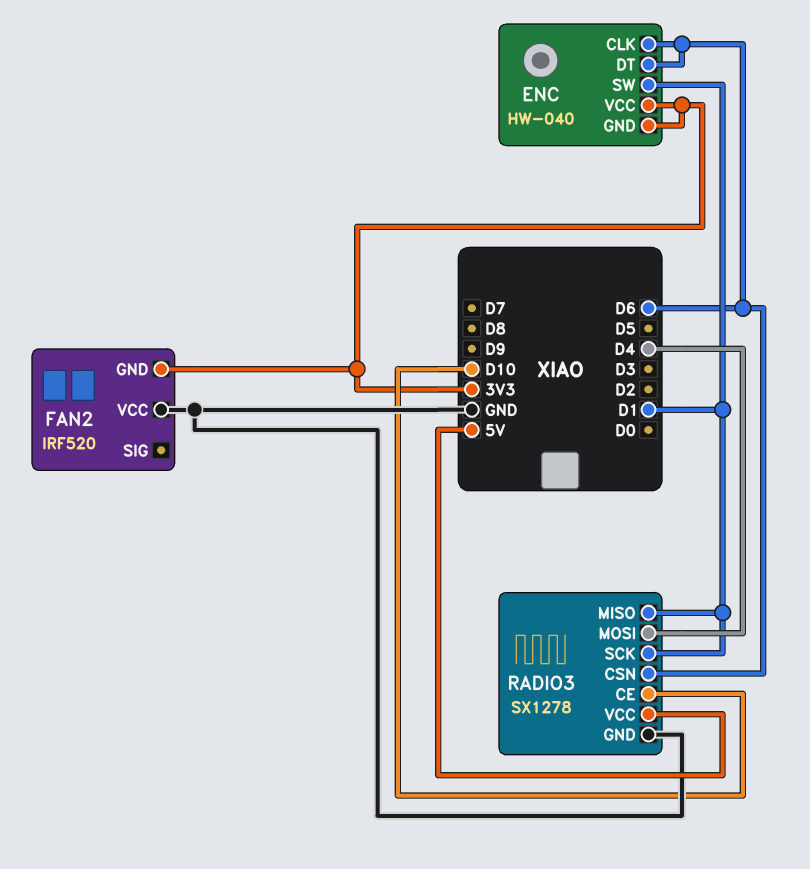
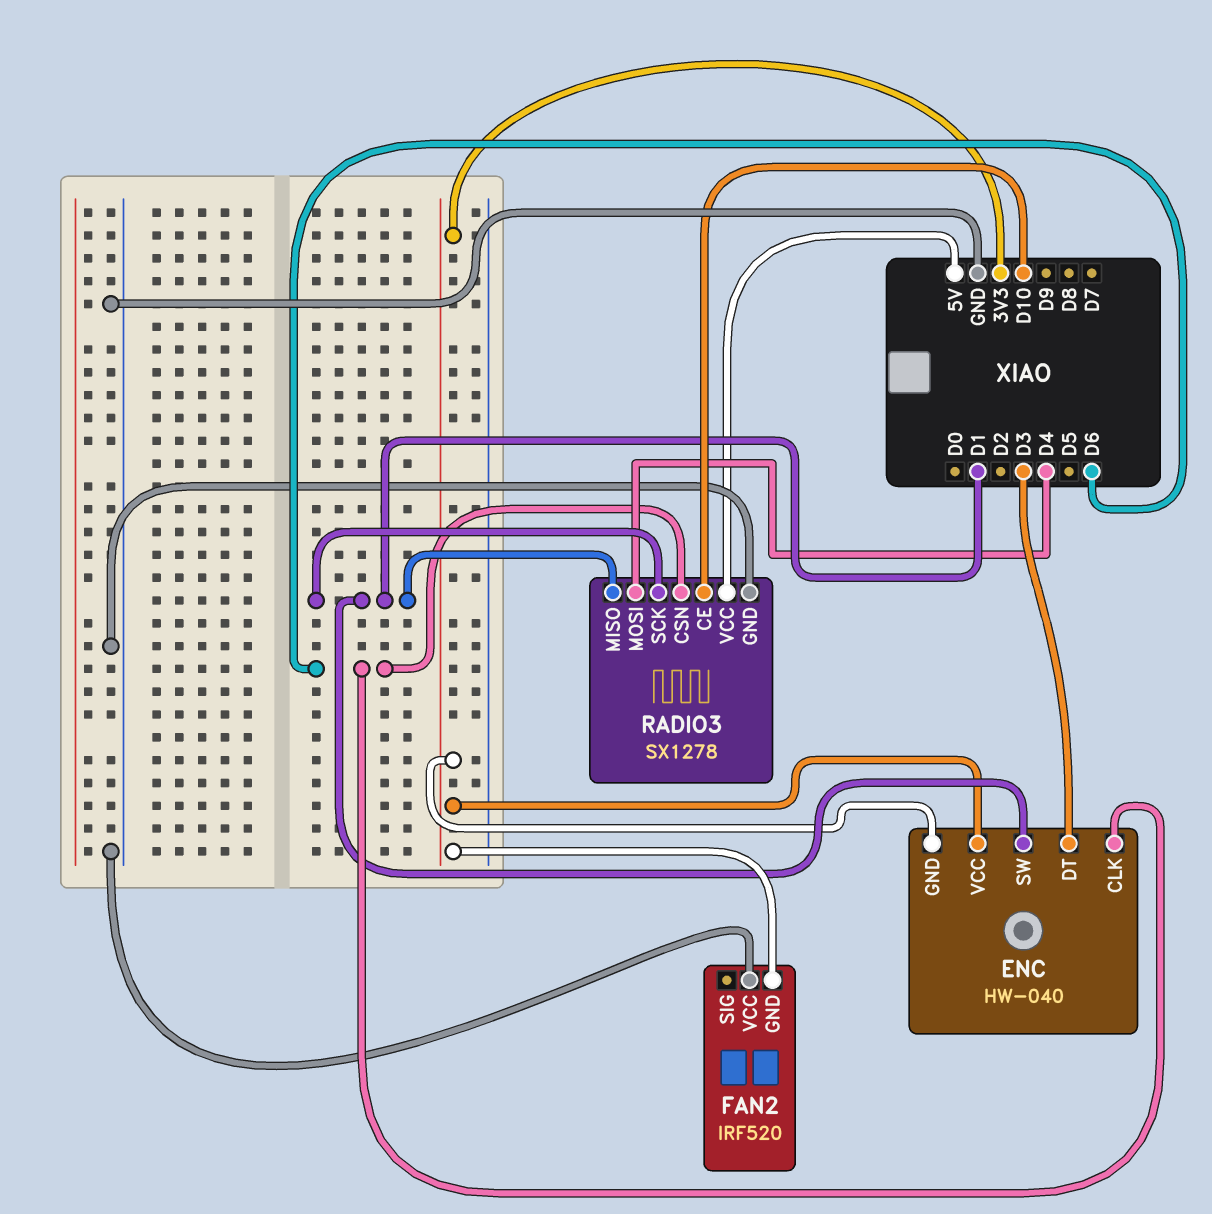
ENC pin DT: D6 -> D3

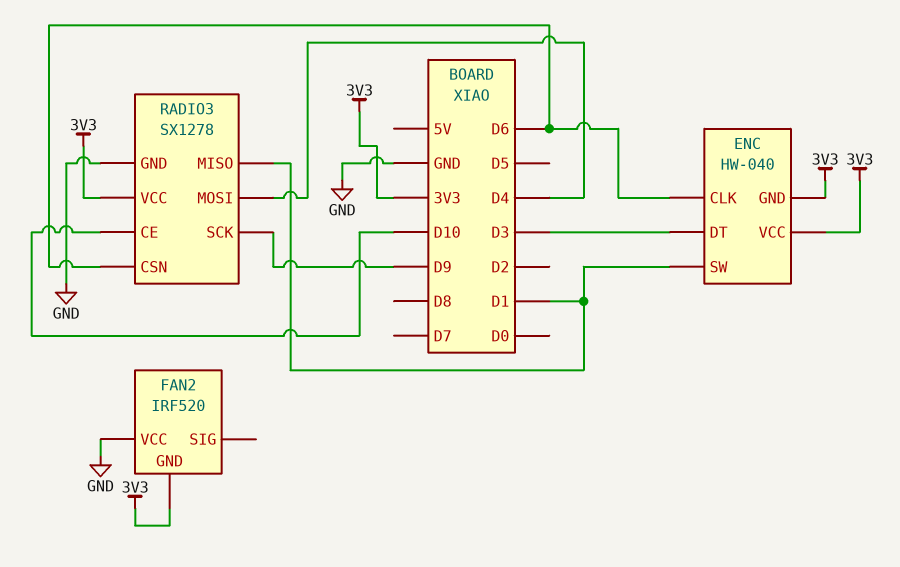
RADIO3 pin SCK: D1 -> D9
RADIO3 pin VCC: 5V -> 3V3

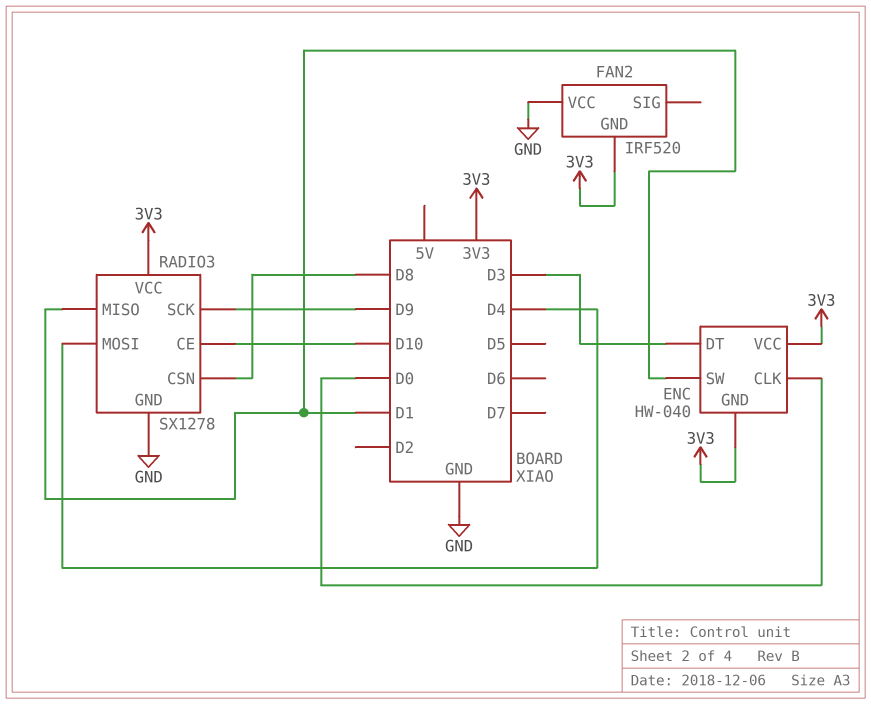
ENC pin CLK: D6 -> D0
RADIO3 pin CSN: D6 -> D8

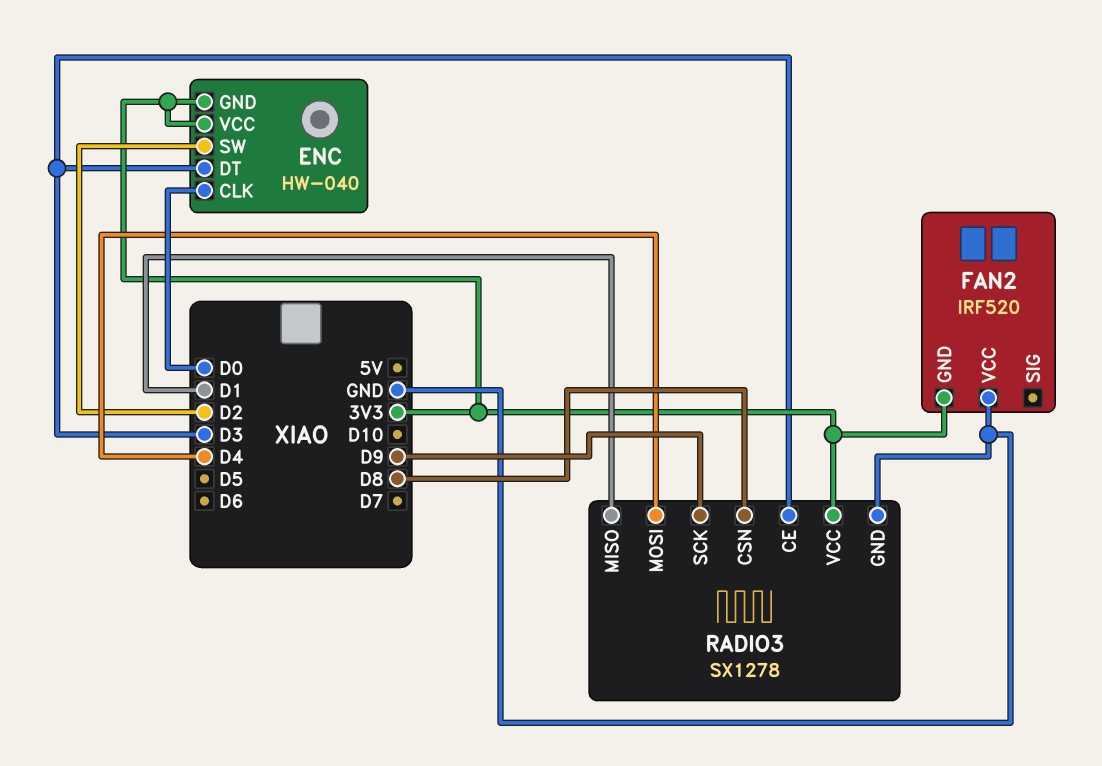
ENC pin SW: D1 -> D2
RADIO3 pin CE: D10 -> D3

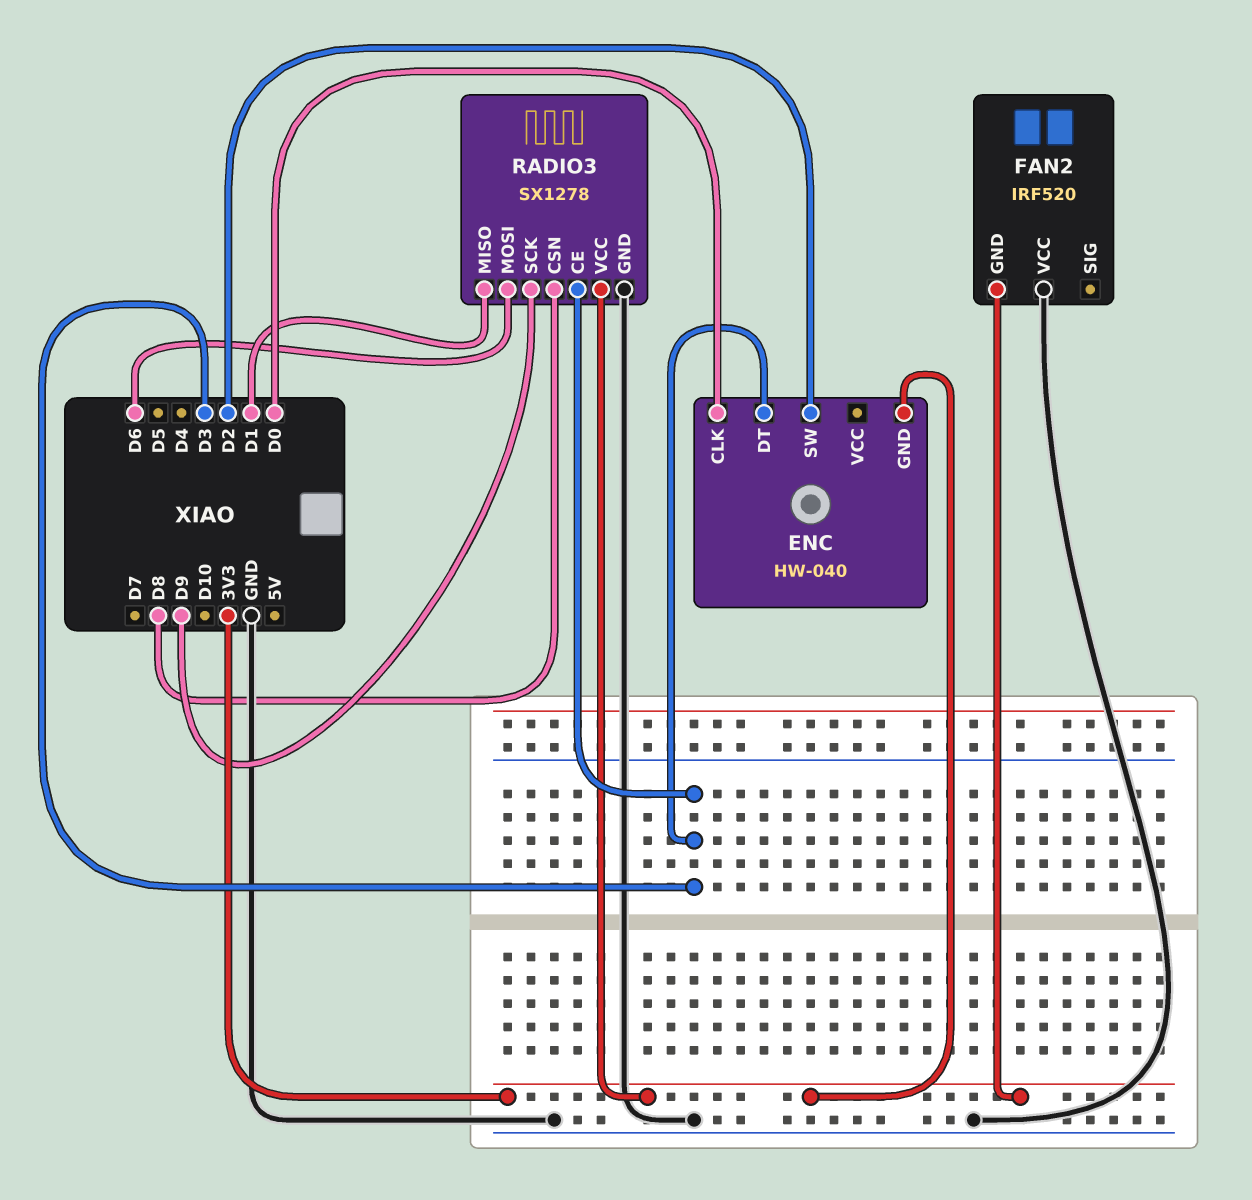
ENC pin VCC: 3V3 -> none
RADIO3 pin MOSI: D4 -> D6

